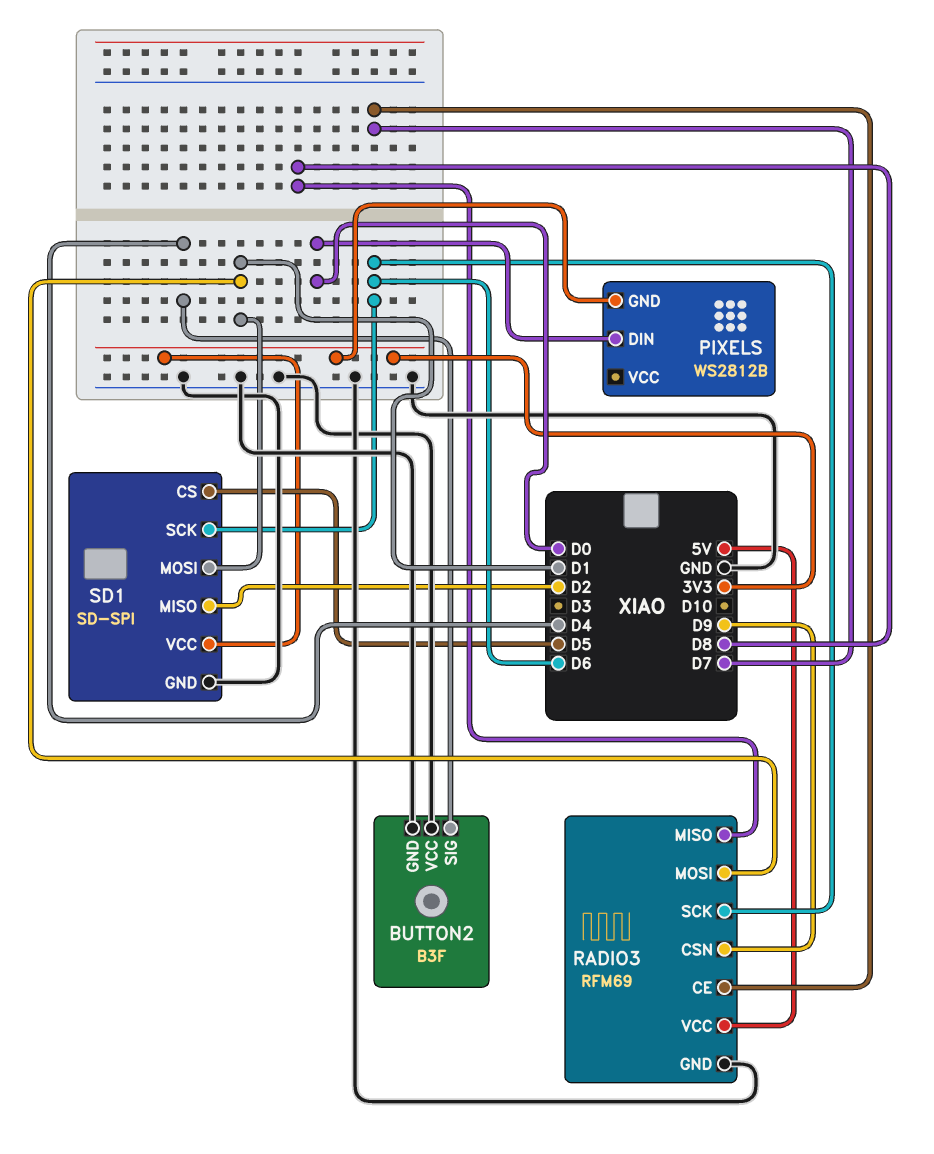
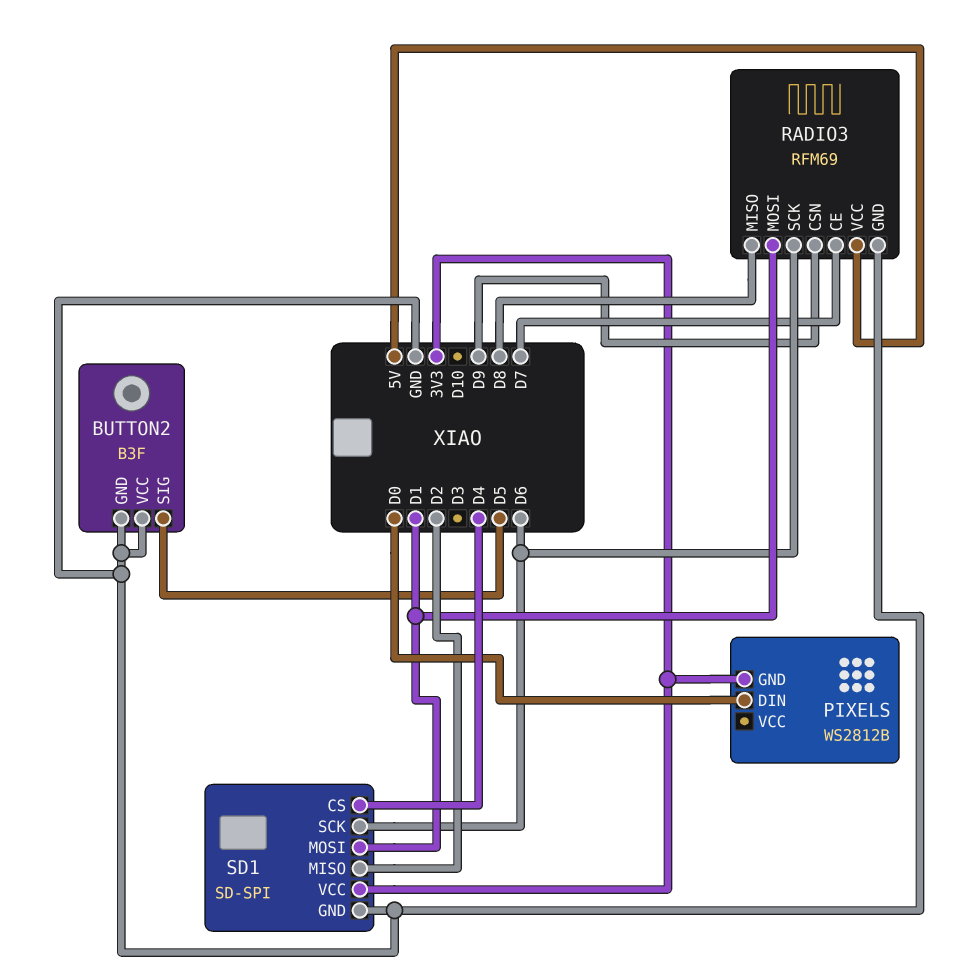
BUTTON2 pin SIG: D4 -> D5
SD1 pin CS: D5 -> D4

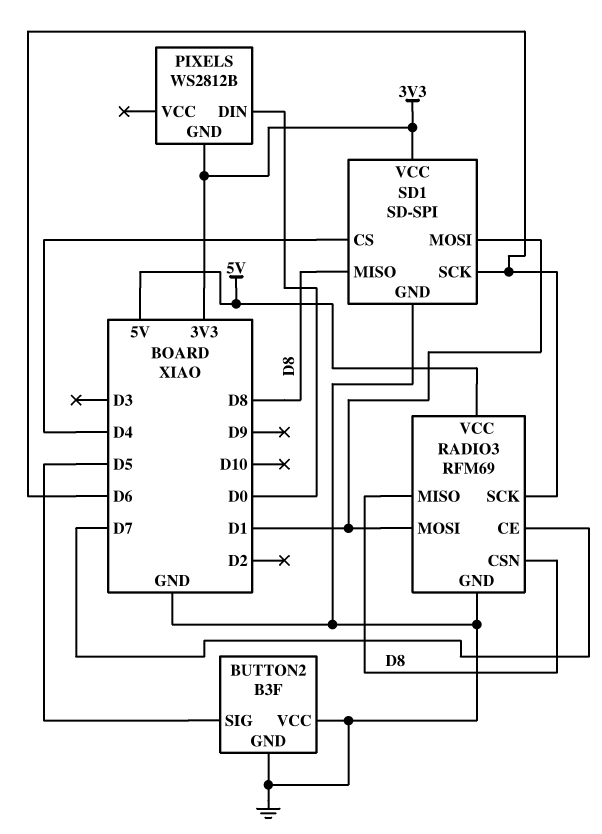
RADIO3 pin CSN: D9 -> D8
SD1 pin MISO: D2 -> D8

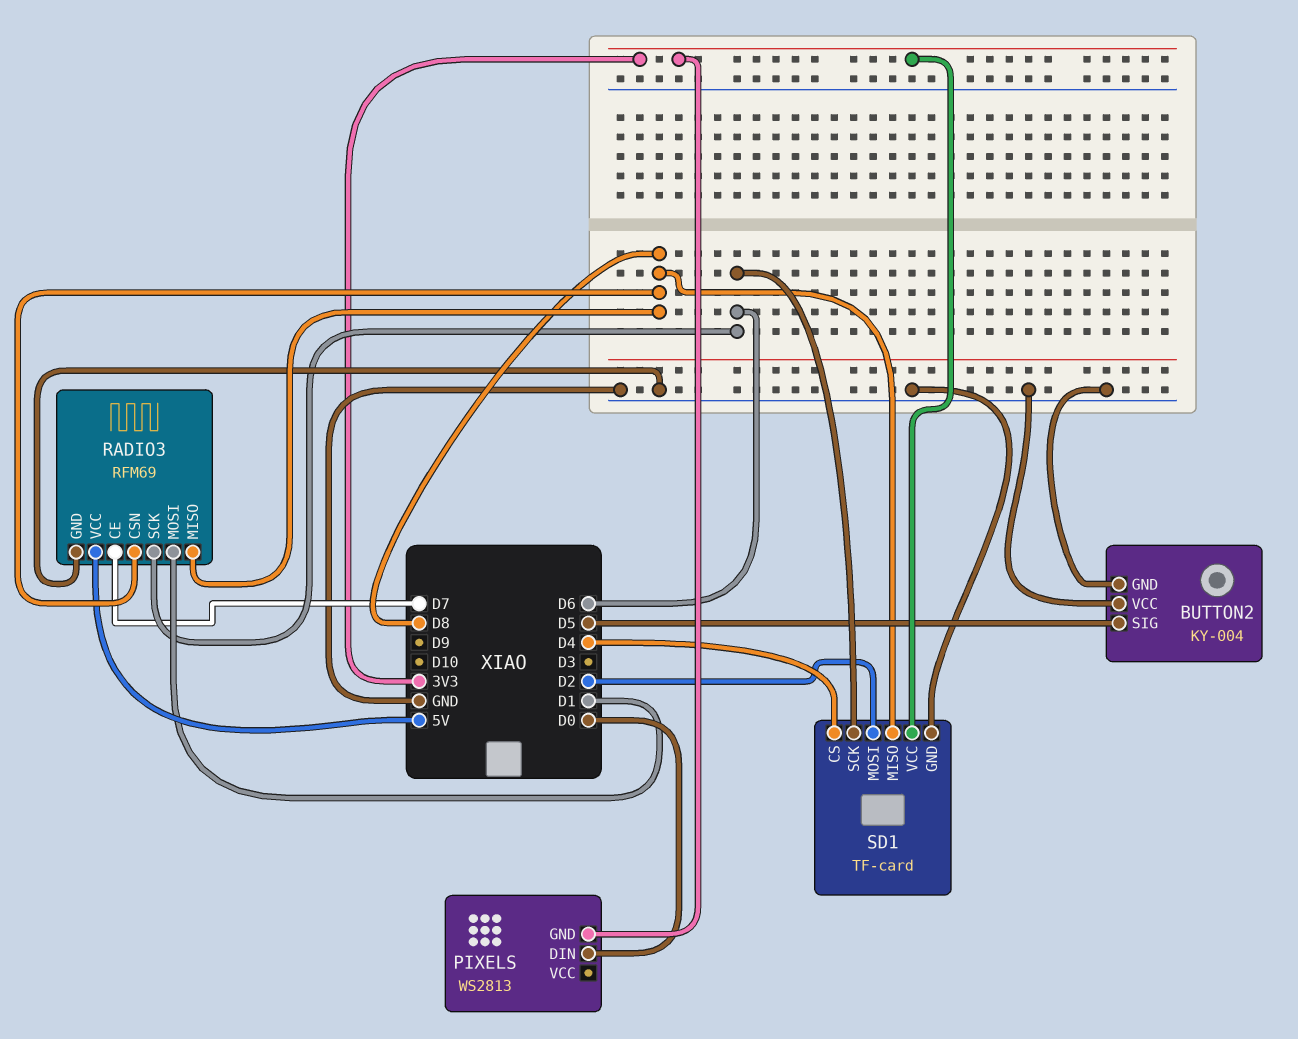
BUTTON2: B3F -> KY-004
PIXELS: WS2812B -> WS2813
SD1: SD-SPI -> TF-card
SD1 pin MOSI: D1 -> D2

